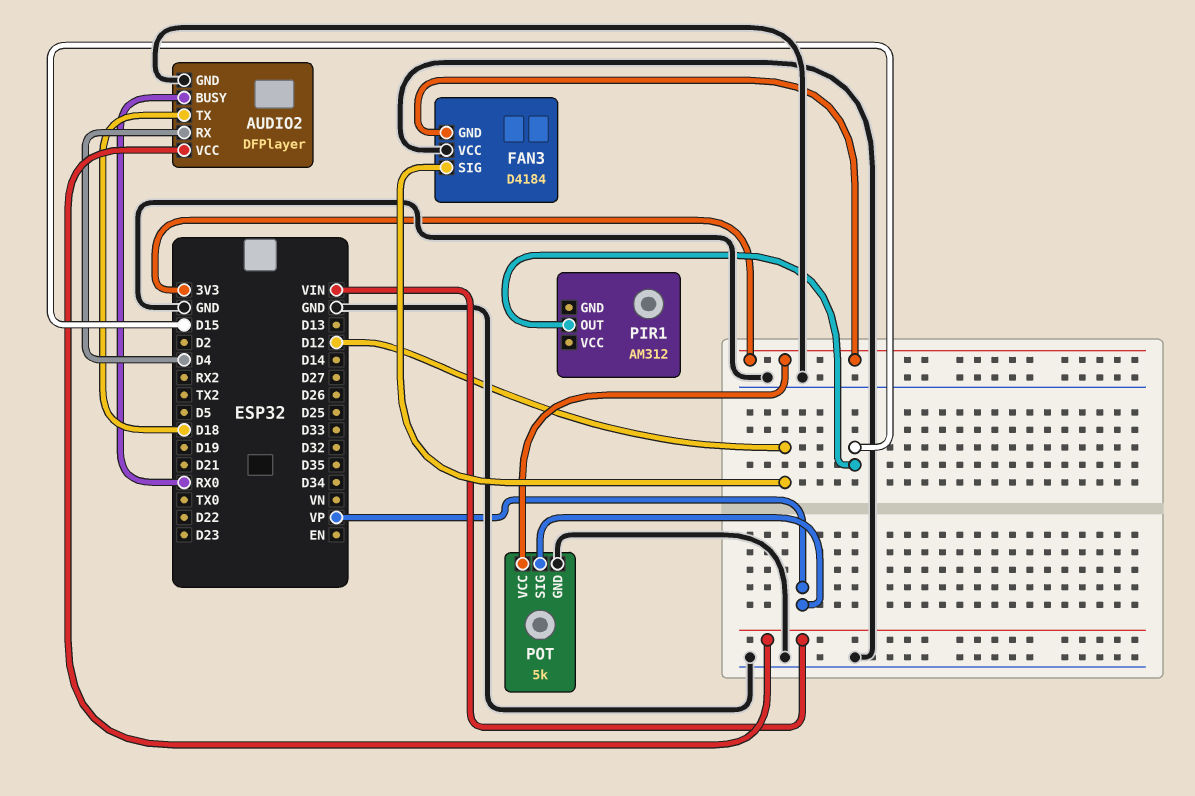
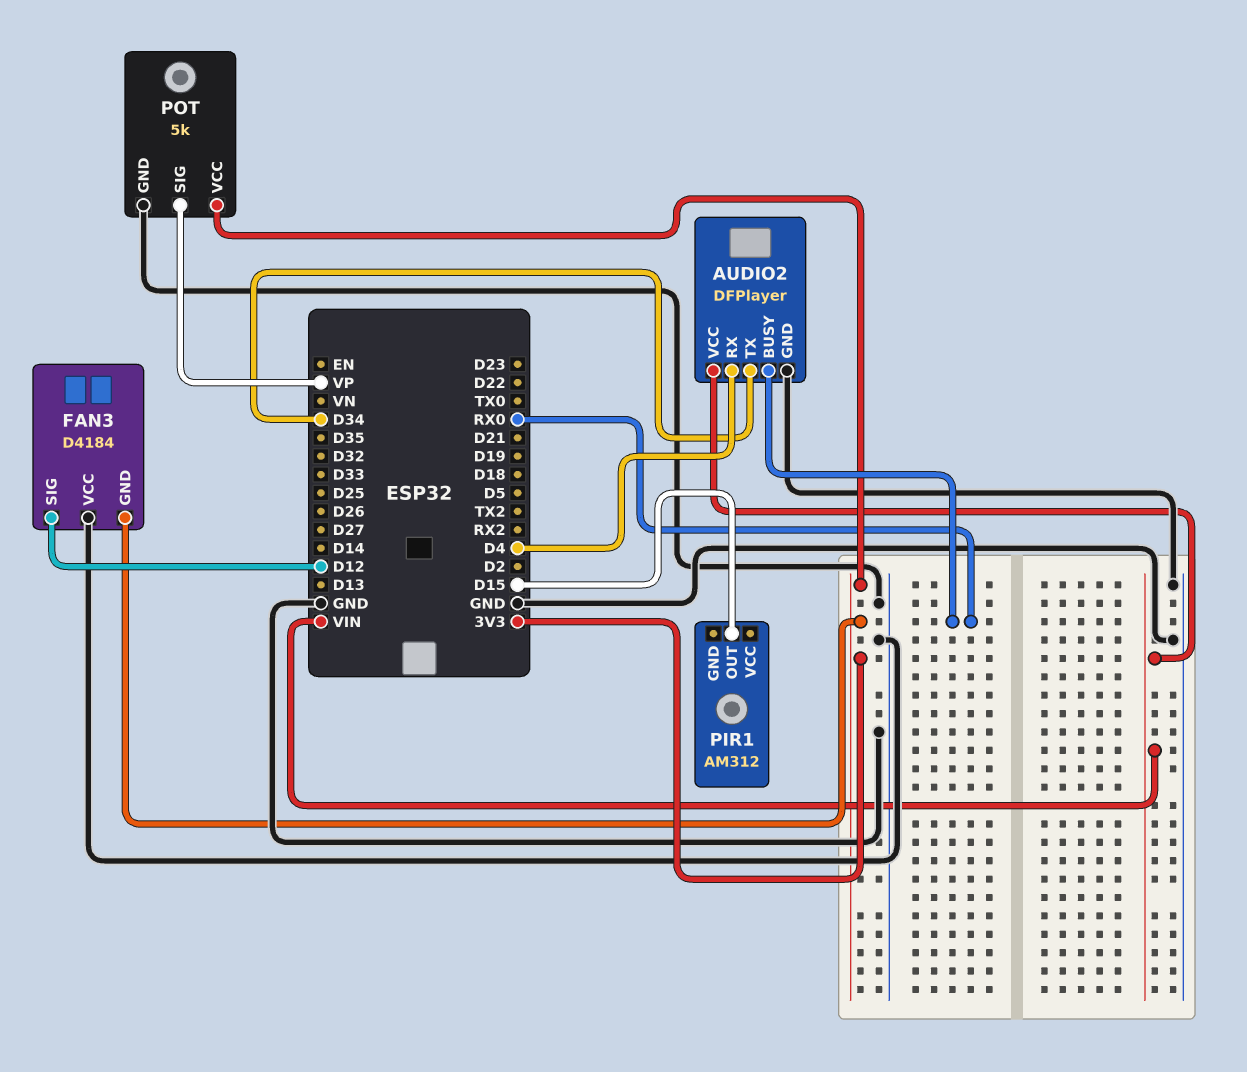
AUDIO2 pin TX: D18 -> D34

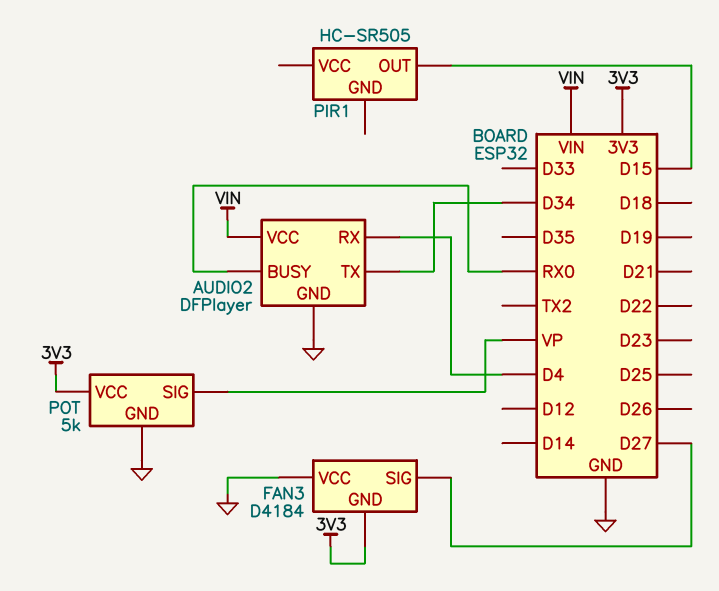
FAN3 pin SIG: D12 -> D27
PIR1: AM312 -> HC-SR505

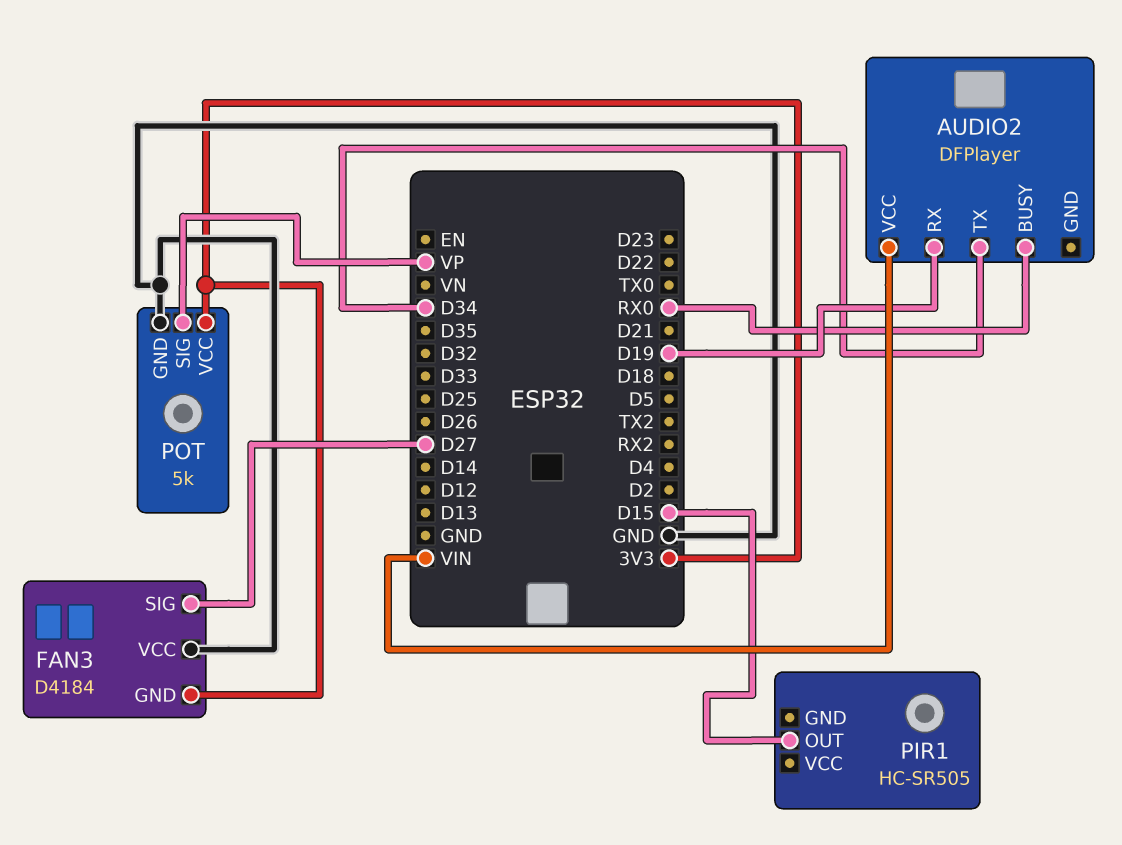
AUDIO2 pin GND: GND -> none
AUDIO2 pin RX: D4 -> D19

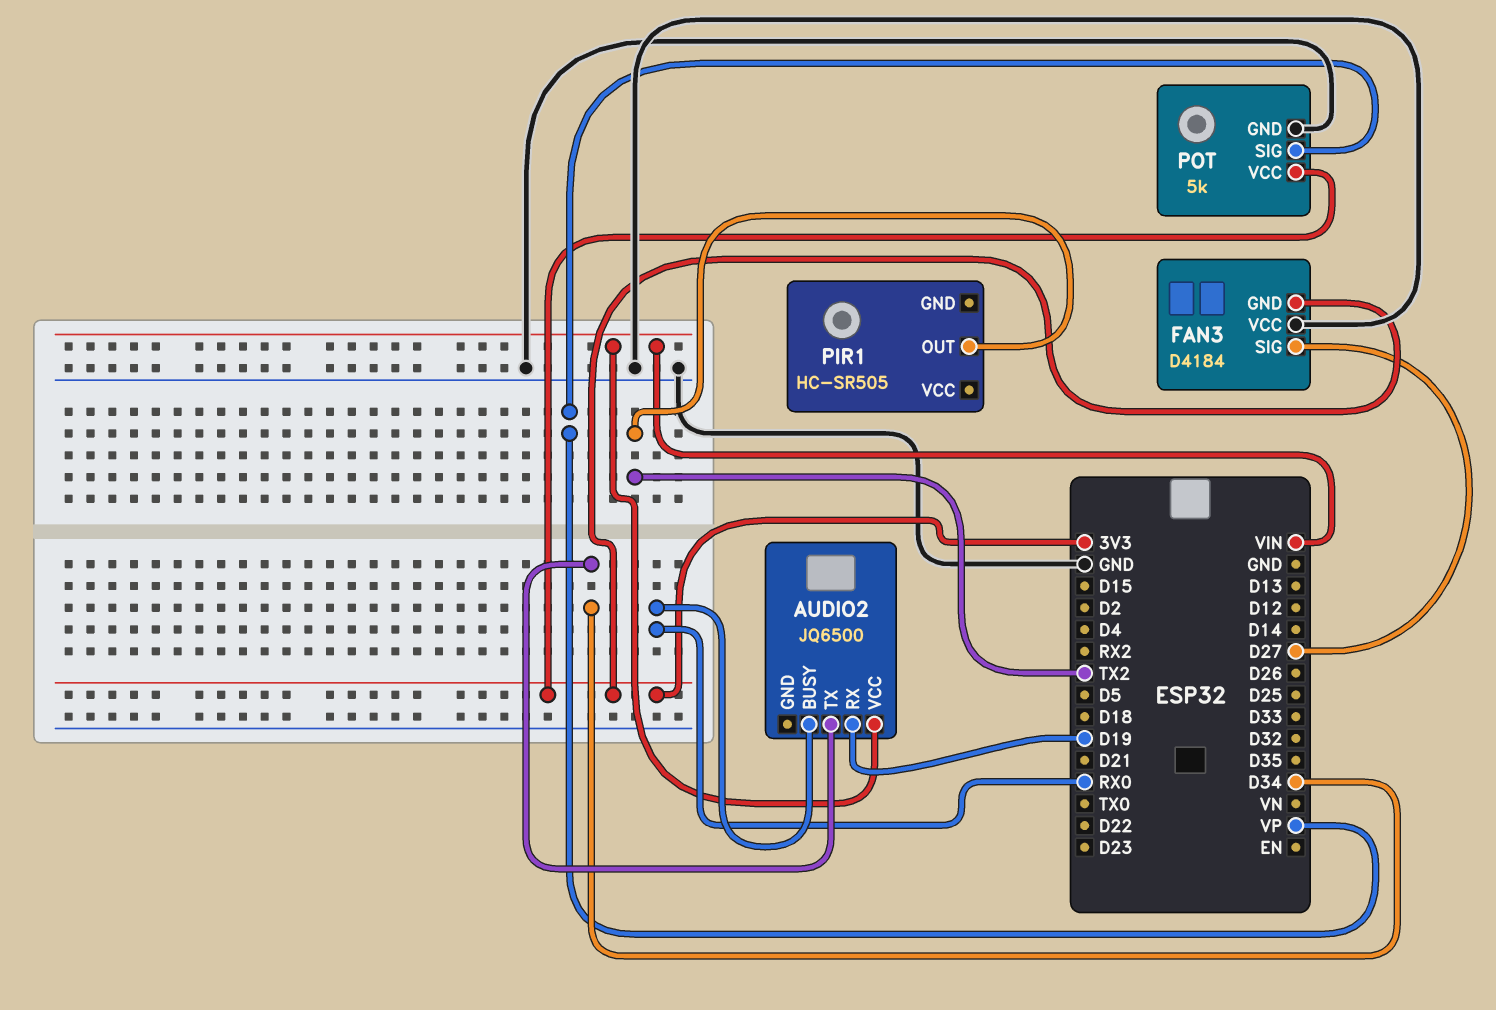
AUDIO2: DFPlayer -> JQ6500
PIR1 pin OUT: D15 -> TX2

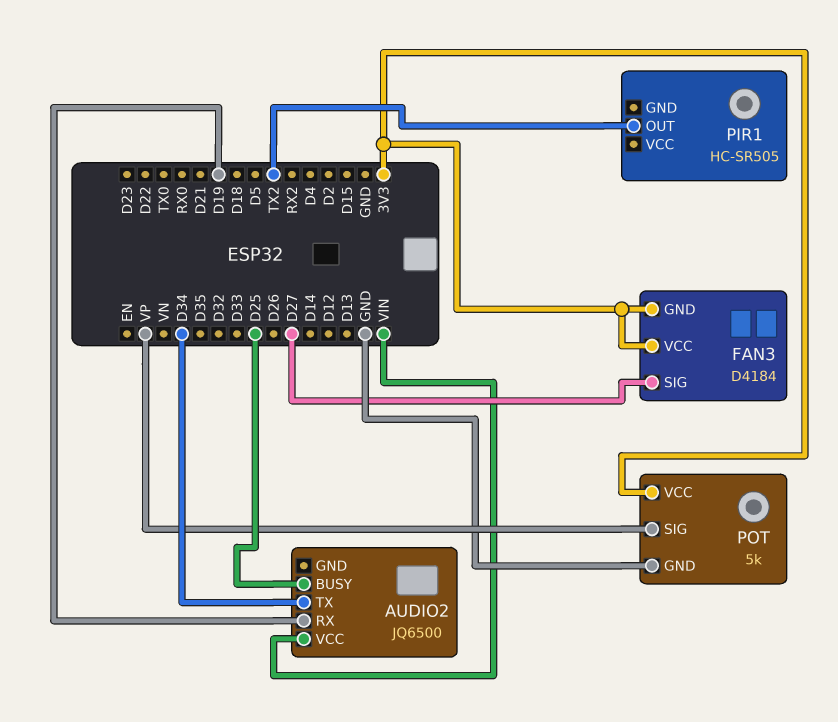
AUDIO2 pin BUSY: RX0 -> D25
FAN3 pin VCC: GND -> 3V3

